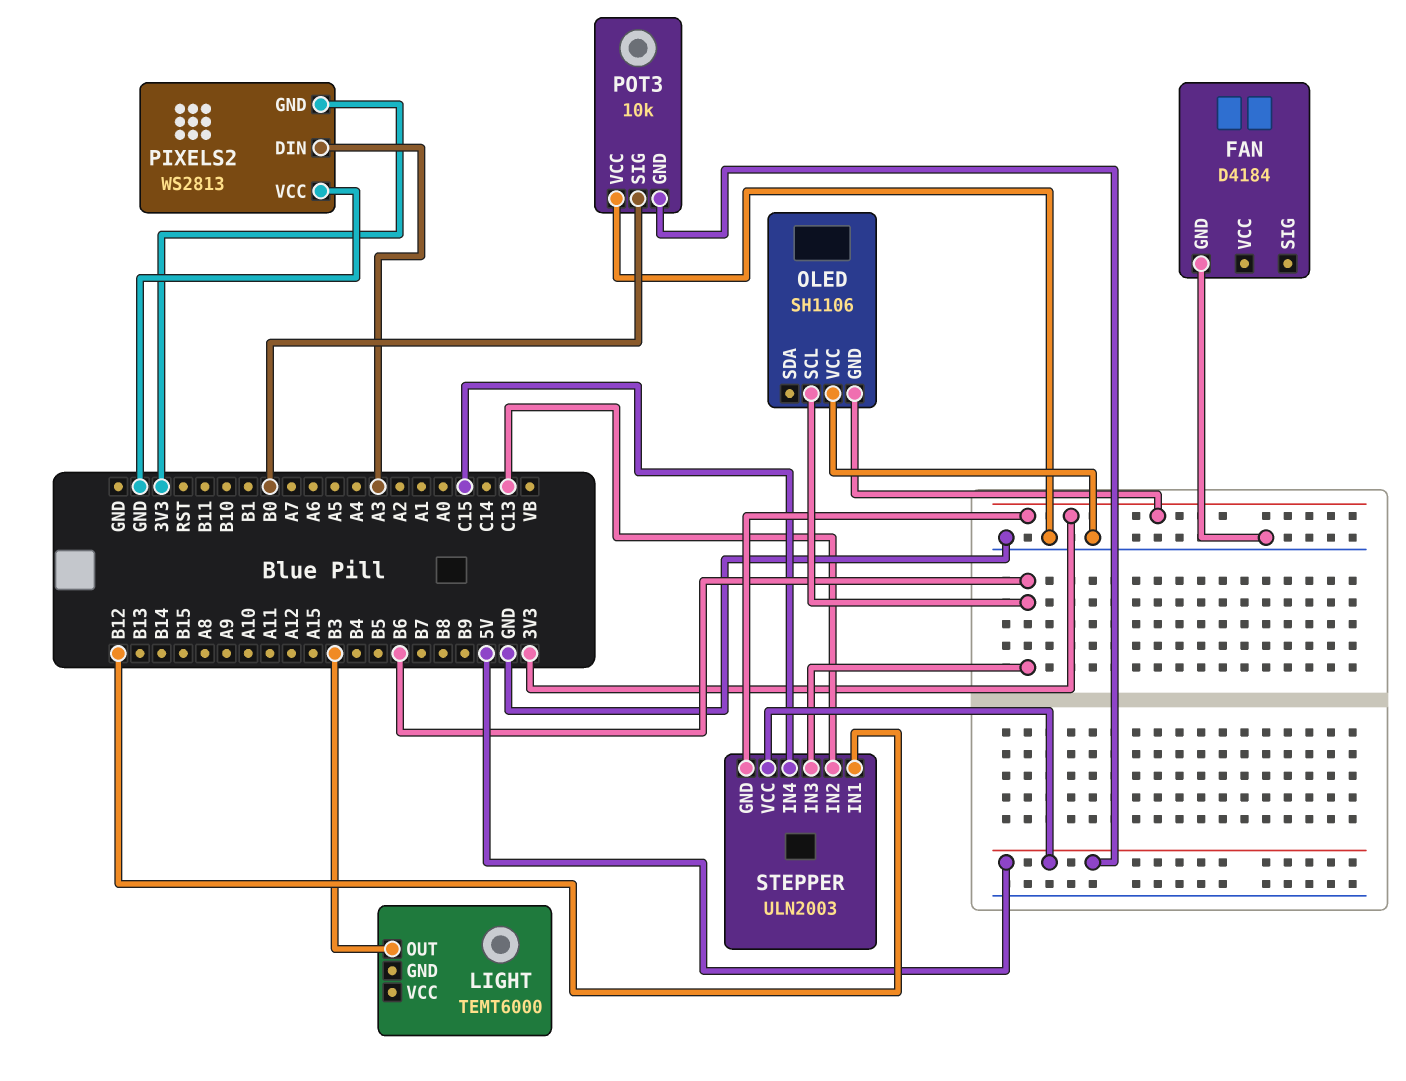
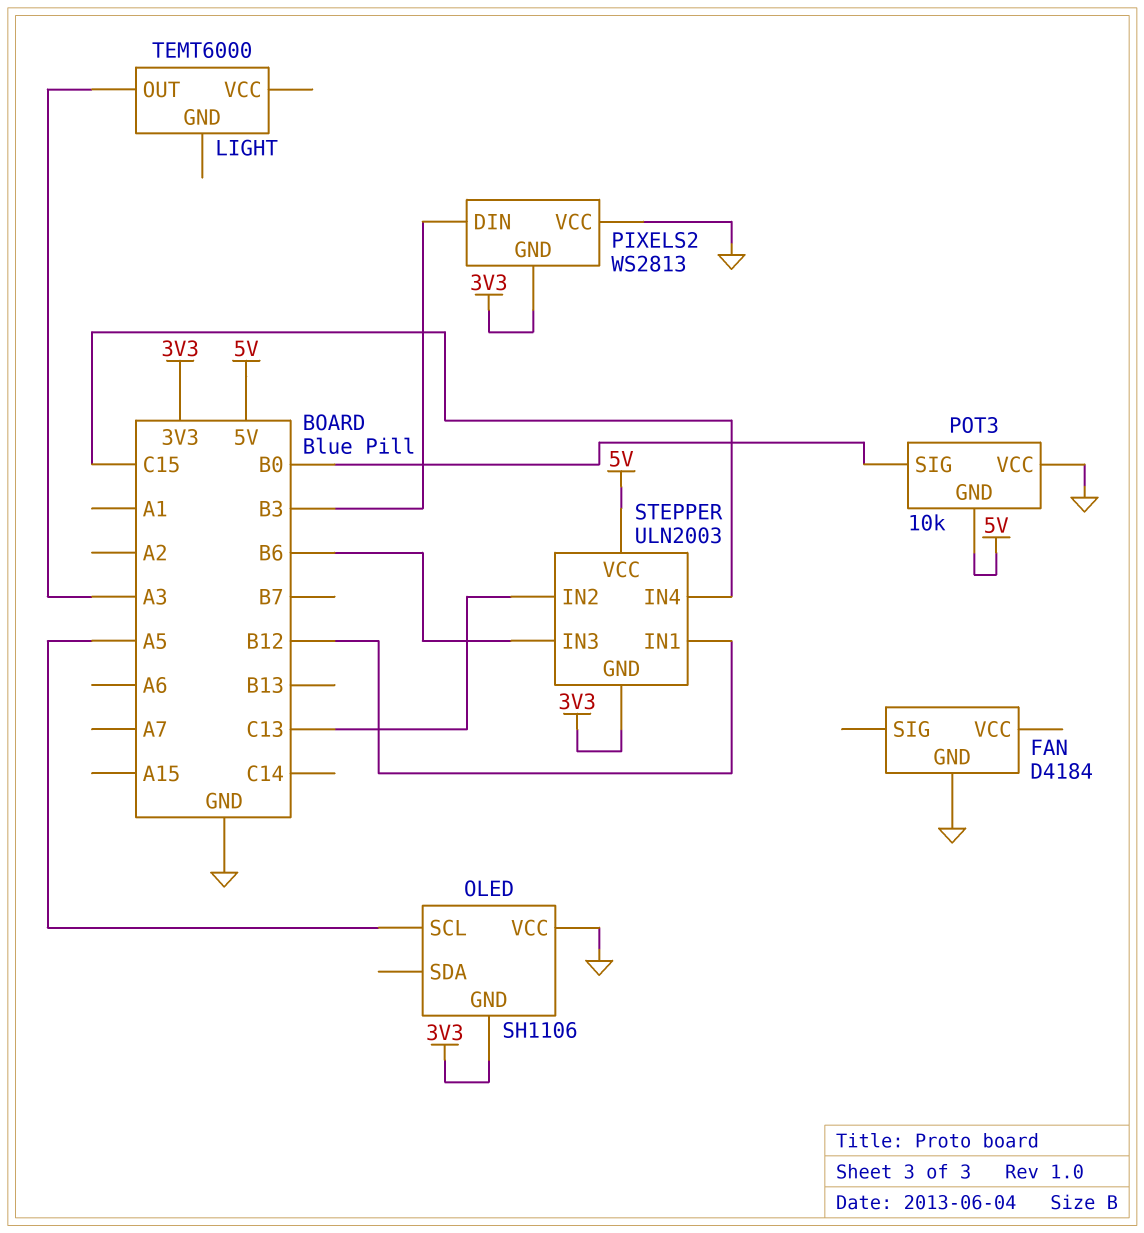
LIGHT pin OUT: B3 -> A3
OLED pin SCL: B6 -> A5
PIXELS2 pin DIN: A3 -> B3

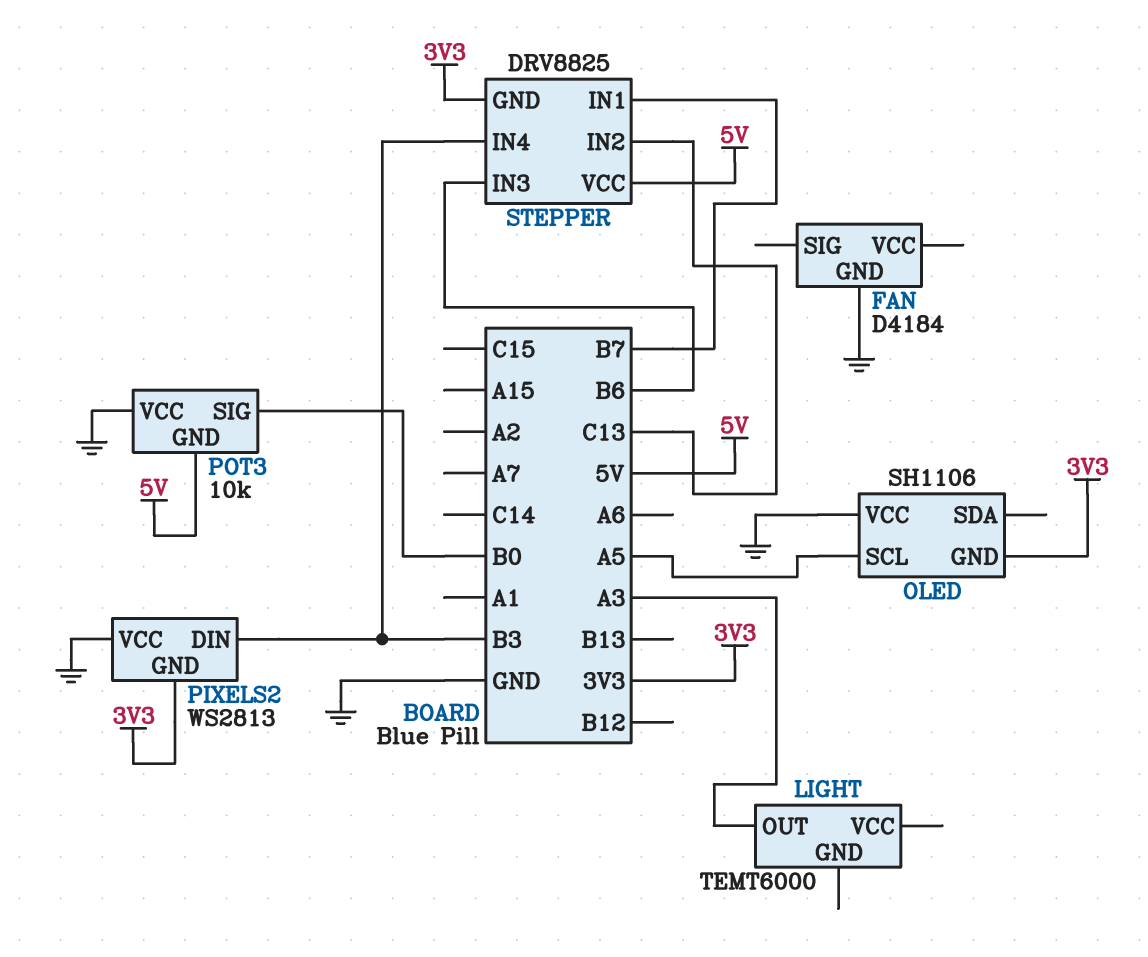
STEPPER: ULN2003 -> DRV8825
STEPPER pin IN1: B12 -> B7
STEPPER pin IN4: C15 -> B3

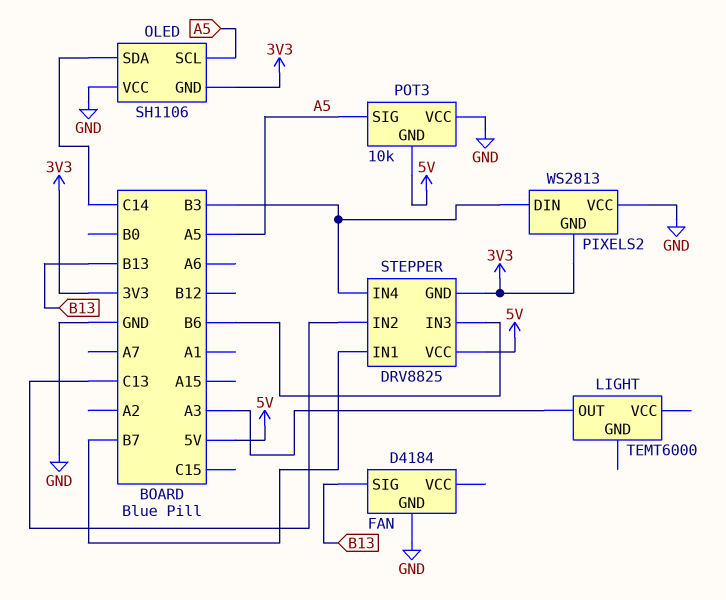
FAN pin SIG: none -> B13
OLED pin SDA: none -> C14
POT3 pin SIG: B0 -> A5

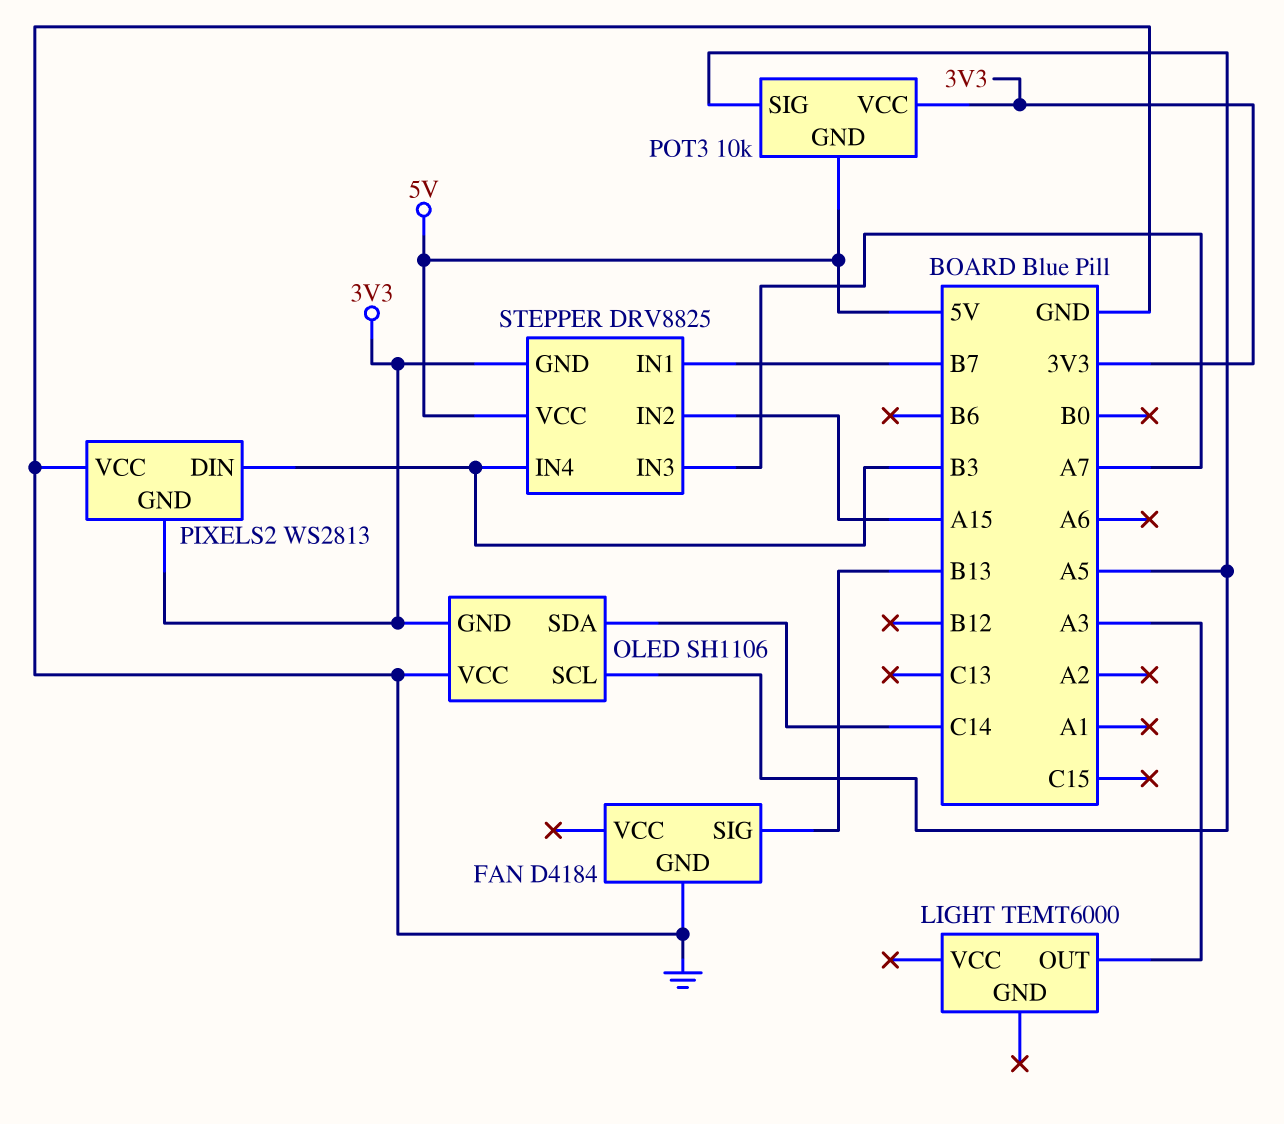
POT3 pin VCC: GND -> 3V3
STEPPER pin IN2: C13 -> A15
STEPPER pin IN3: B6 -> A7

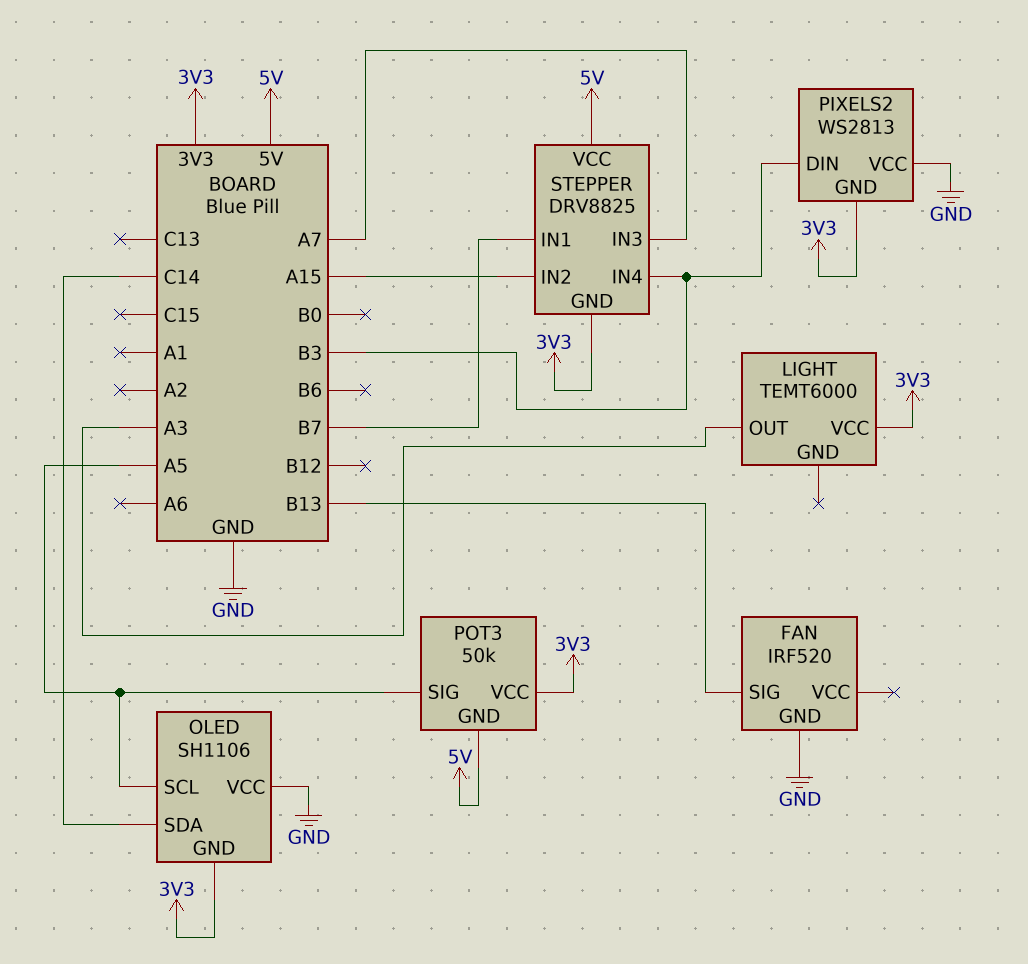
FAN: D4184 -> IRF520
LIGHT pin VCC: none -> 3V3
POT3: 10k -> 50k

